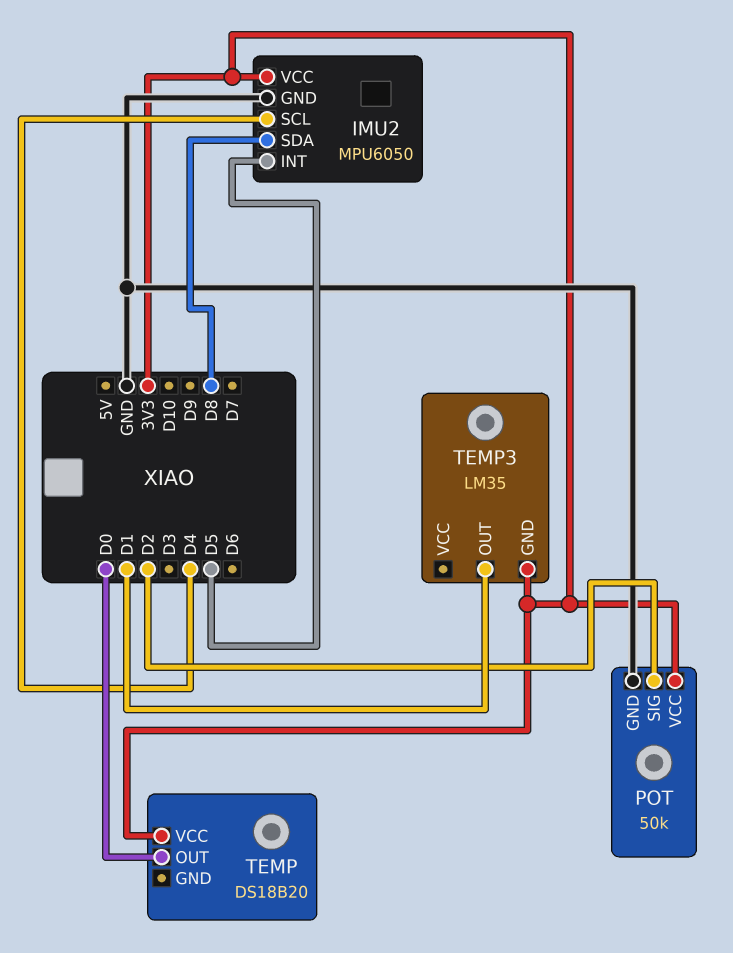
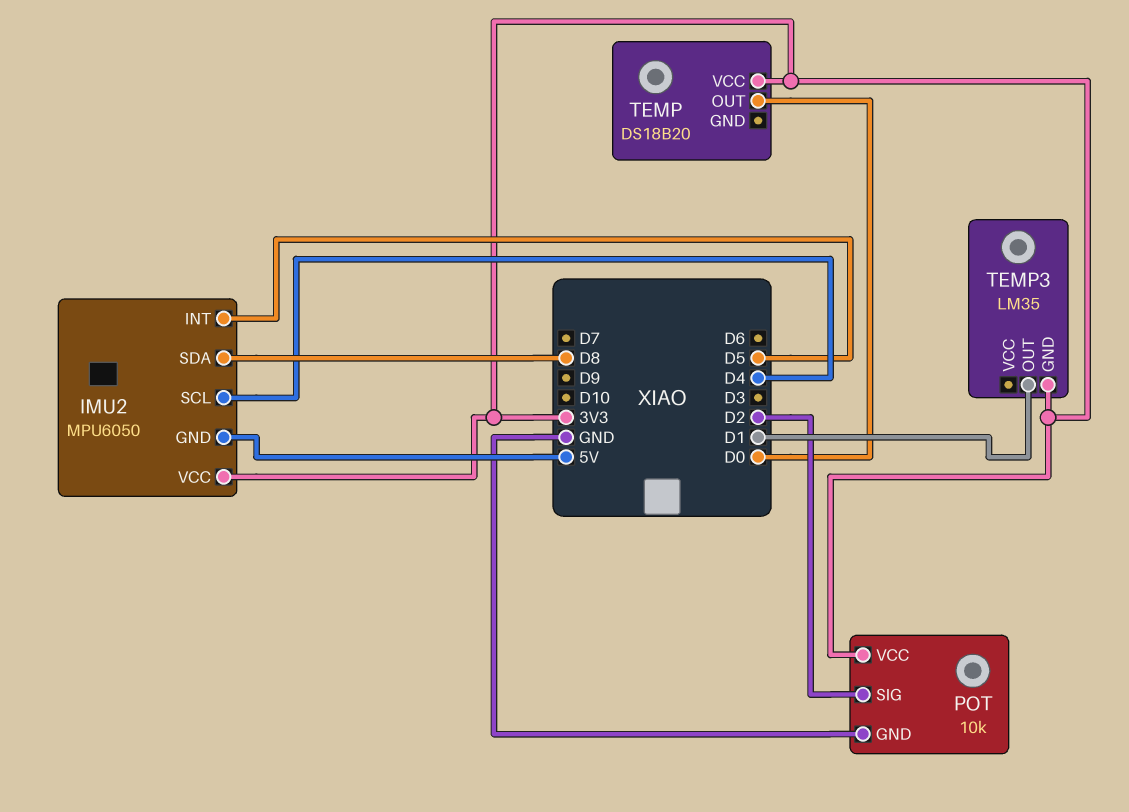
IMU2 pin GND: GND -> 5V
POT: 50k -> 10k

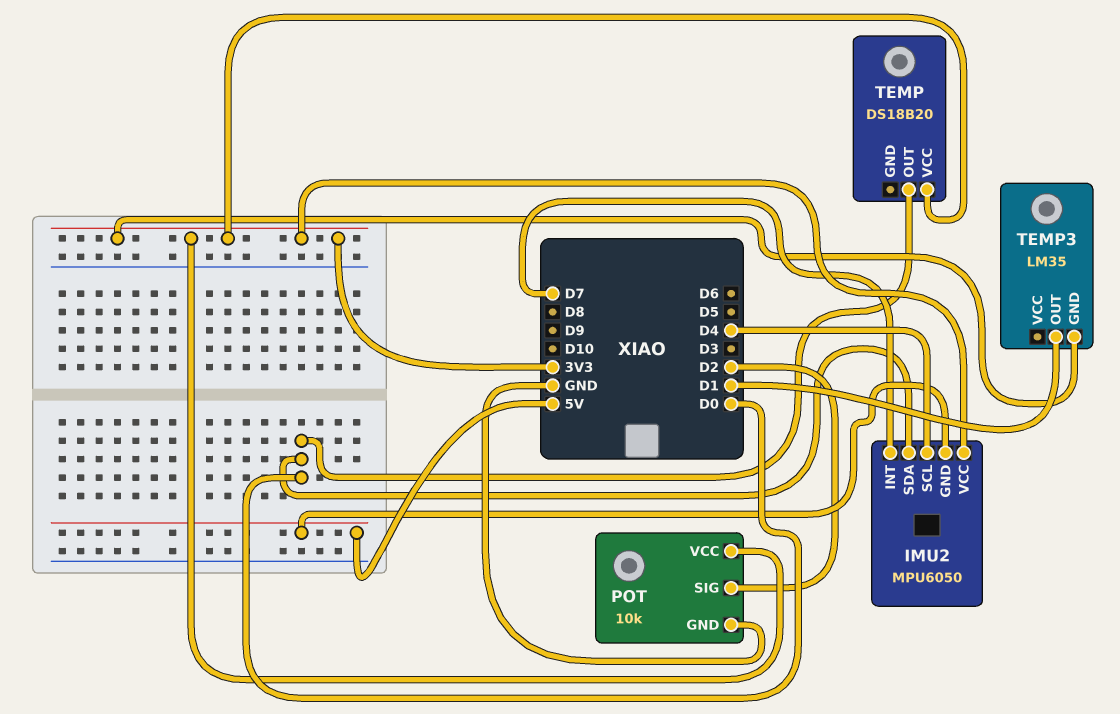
IMU2 pin INT: D5 -> D7
IMU2 pin SDA: D8 -> D0

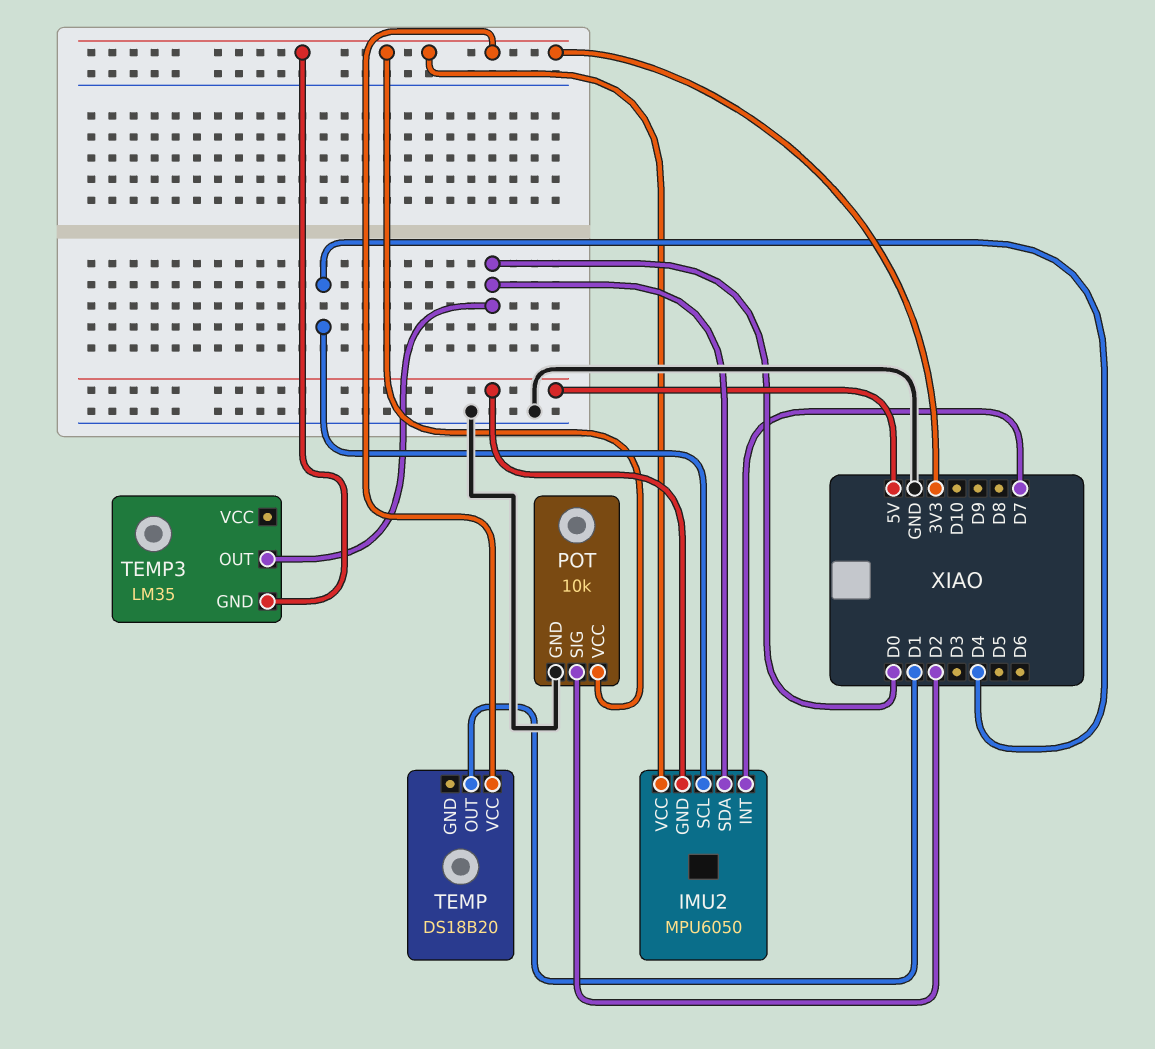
TEMP pin OUT: D0 -> D1
TEMP3 pin OUT: D1 -> D0

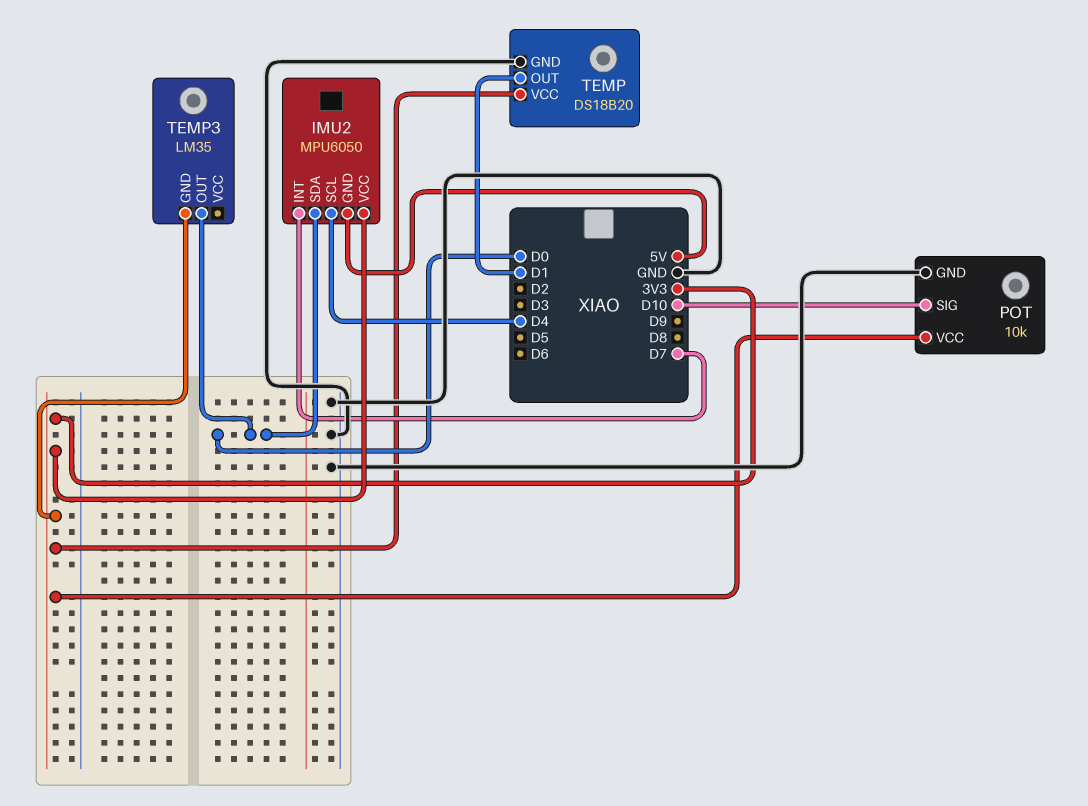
POT pin SIG: D2 -> D10
TEMP pin GND: none -> GND

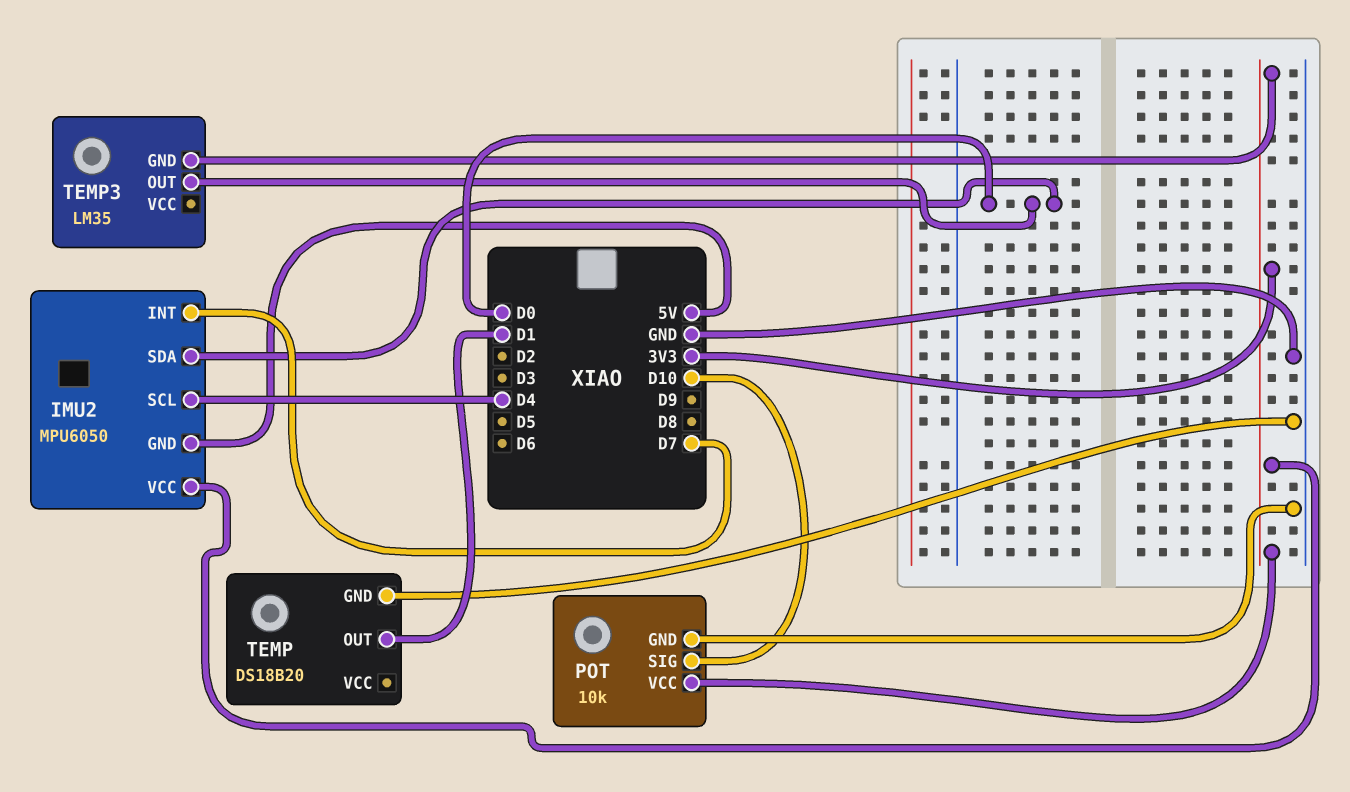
TEMP pin VCC: 3V3 -> none

